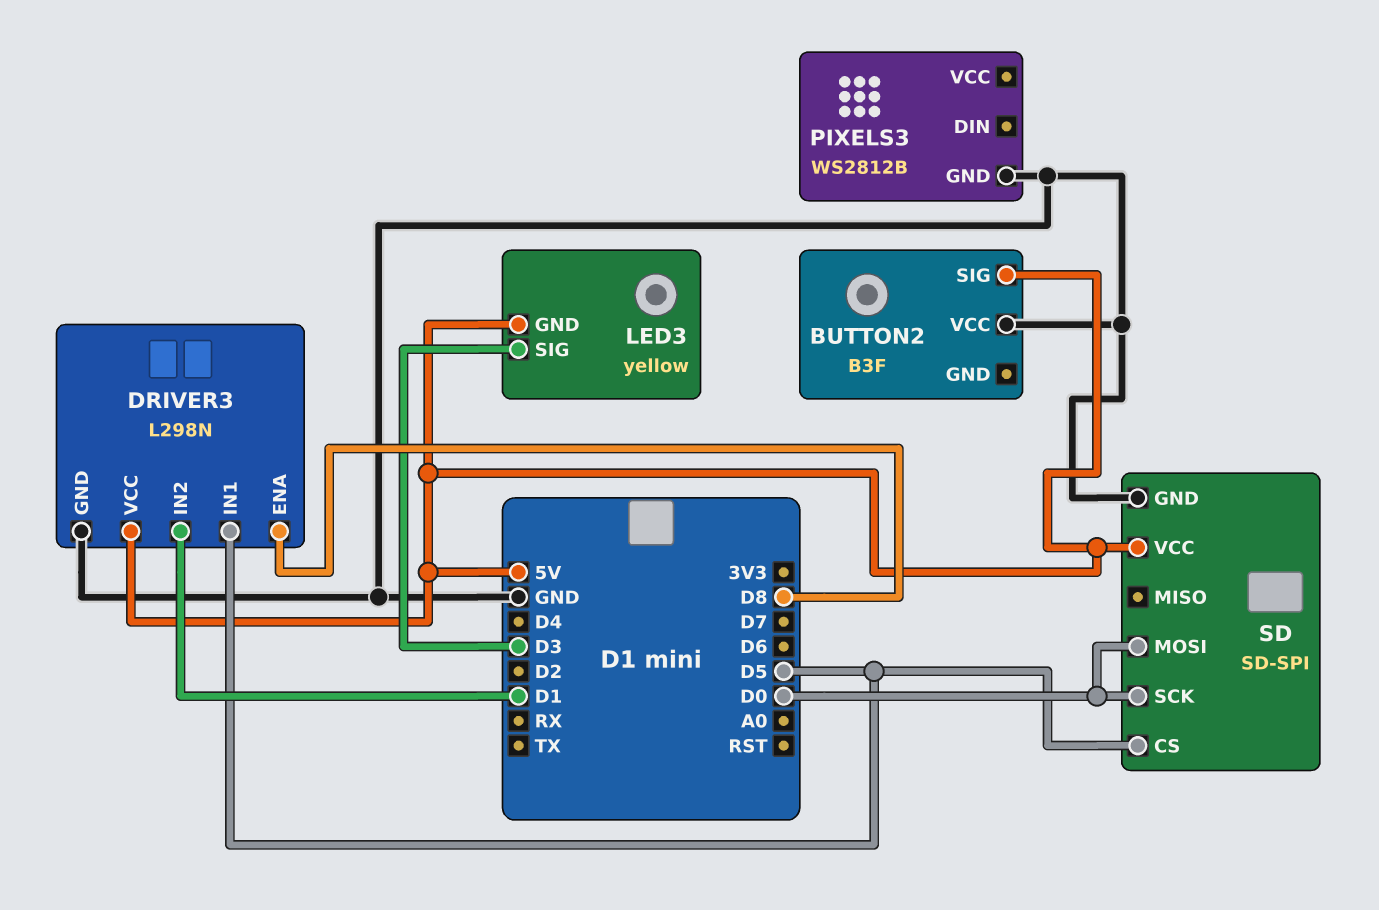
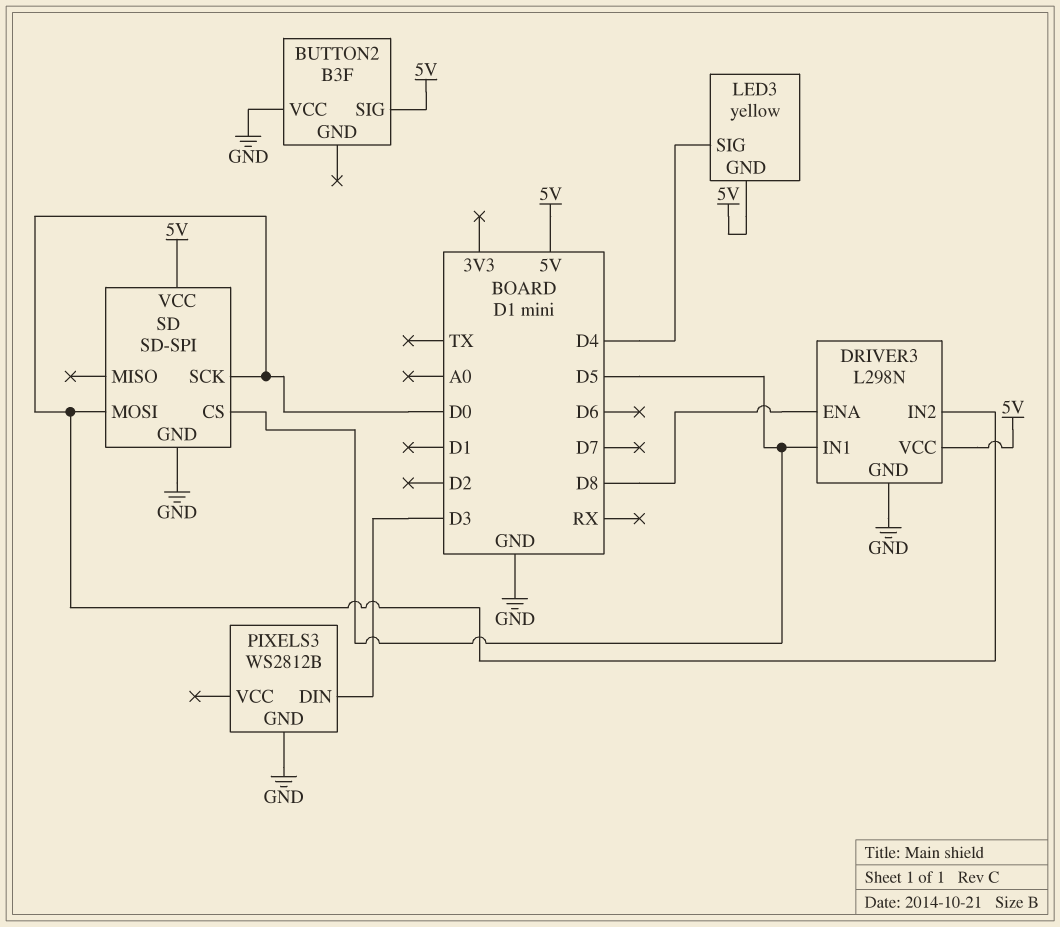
DRIVER3 pin IN2: D1 -> D0
LED3 pin SIG: D3 -> D4
PIXELS3 pin DIN: none -> D3

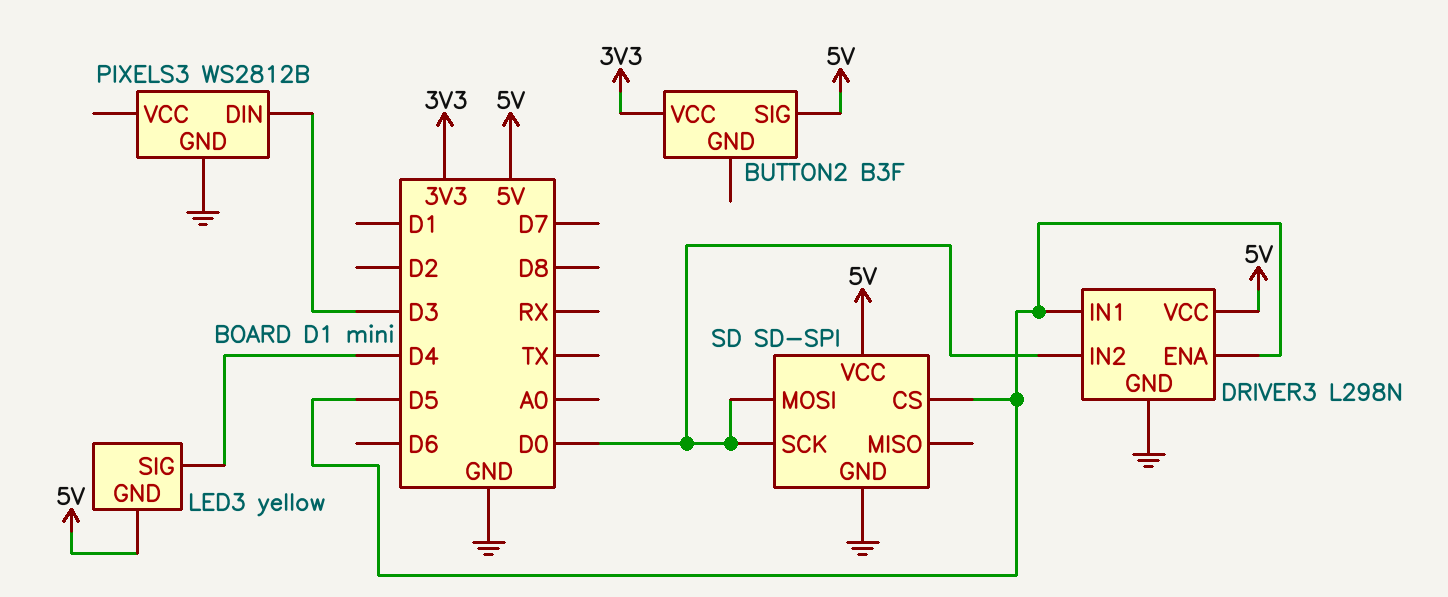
BUTTON2 pin VCC: GND -> 3V3
DRIVER3 pin ENA: D8 -> D5

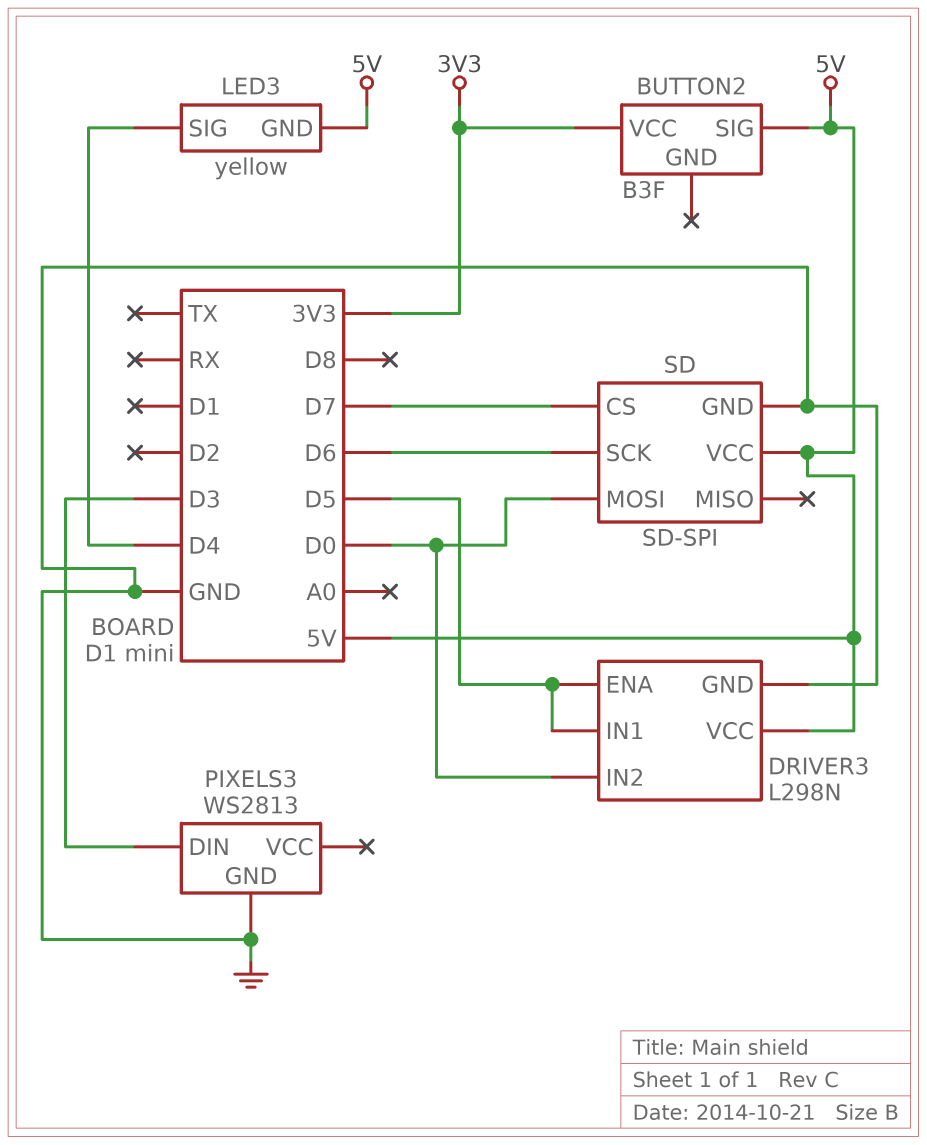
PIXELS3: WS2812B -> WS2813
SD pin CS: D5 -> D7
SD pin SCK: D0 -> D6

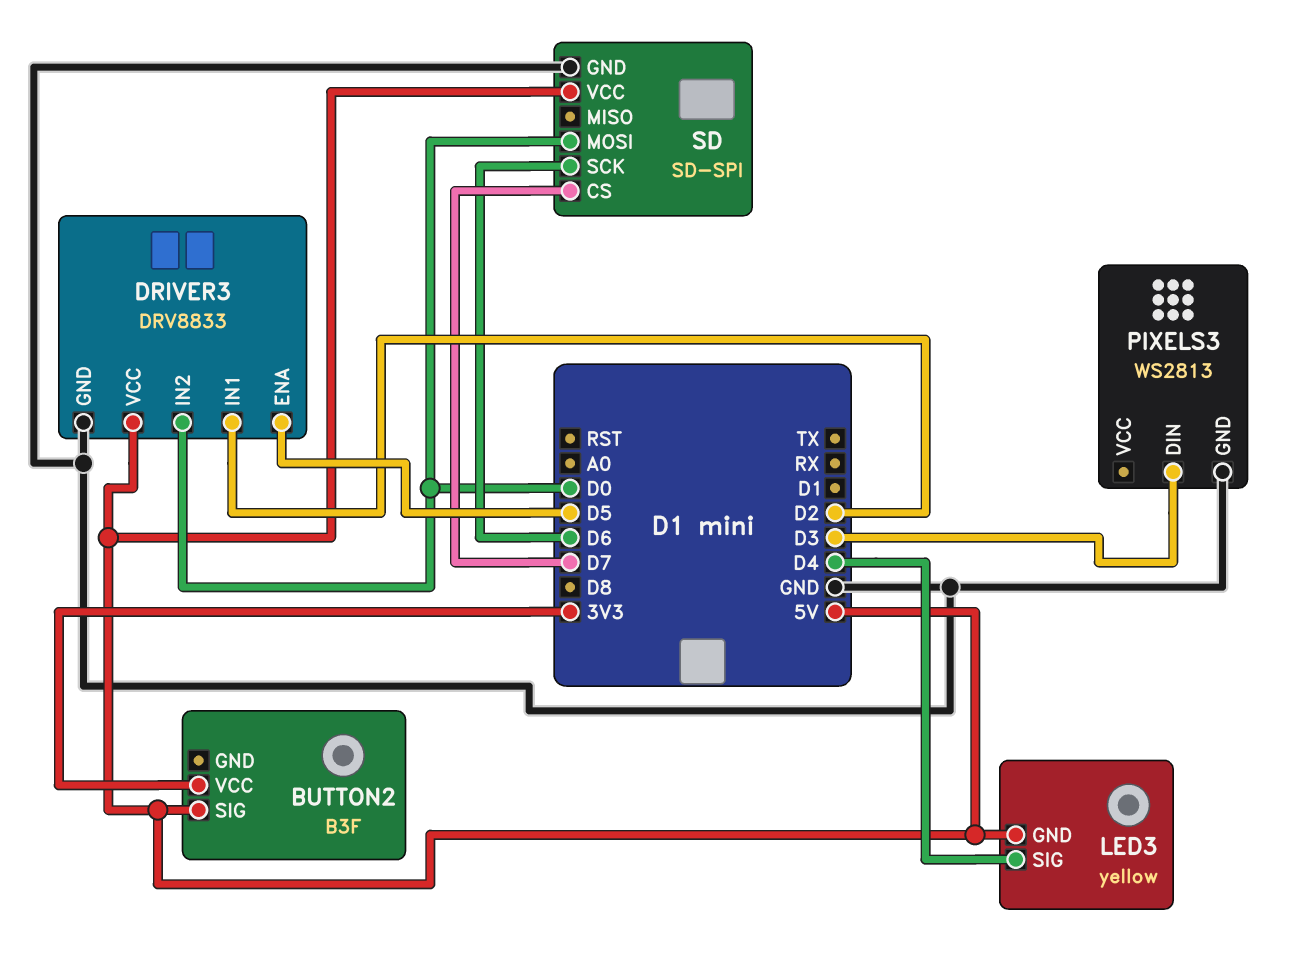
DRIVER3: L298N -> DRV8833
DRIVER3 pin IN1: D5 -> D2

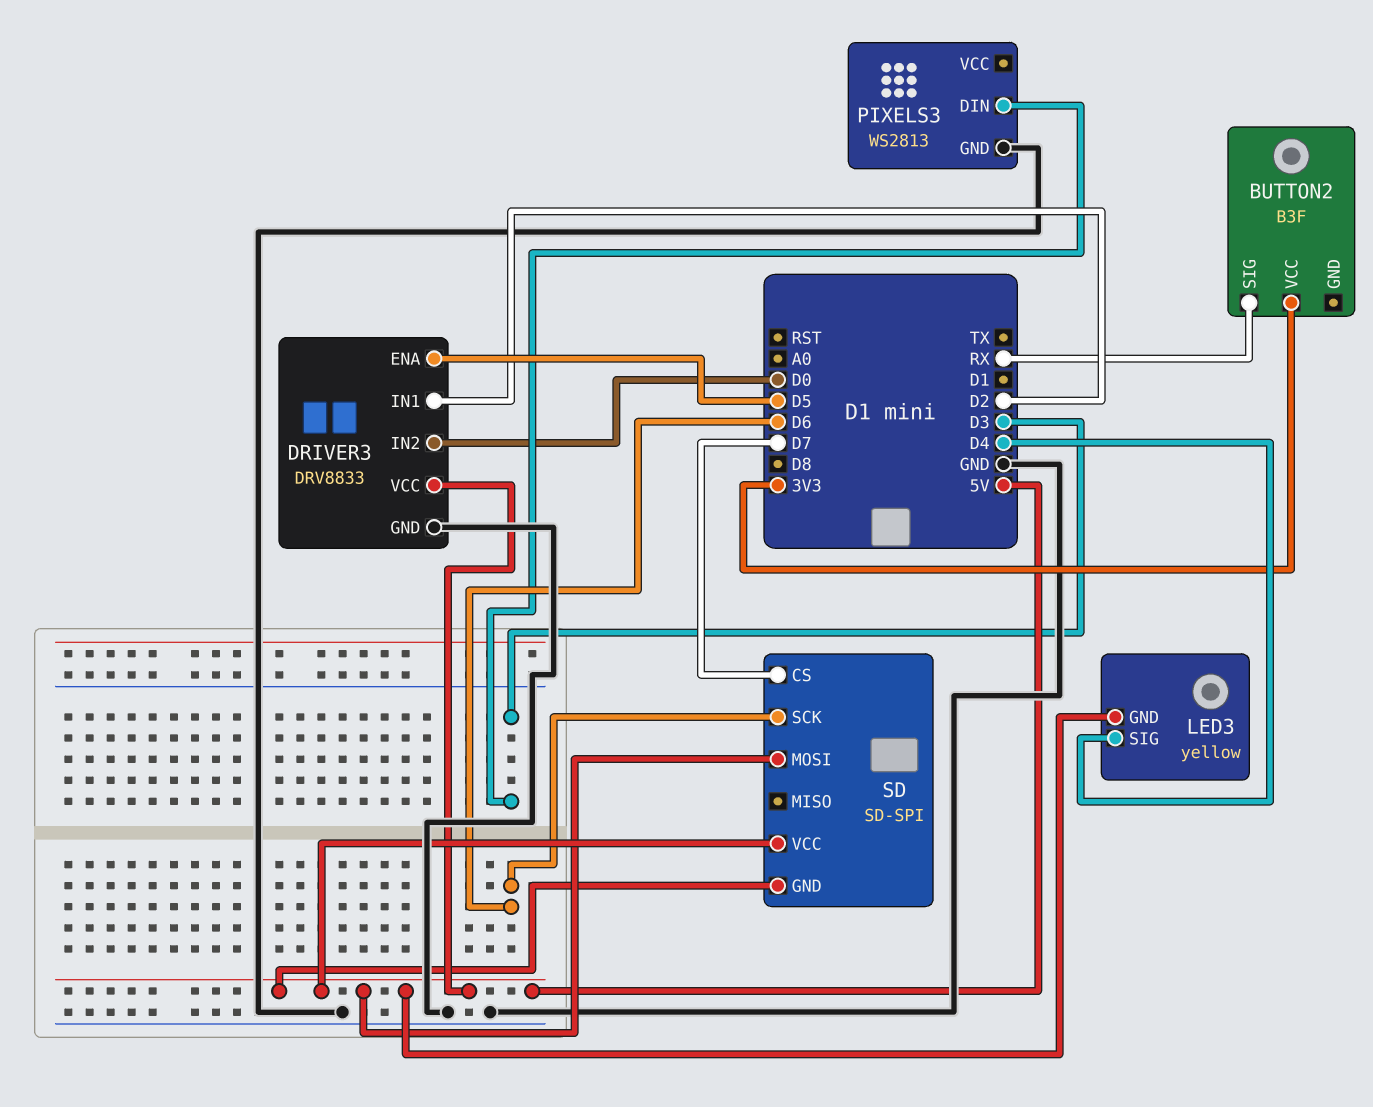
BUTTON2 pin SIG: 5V -> RX
SD pin GND: GND -> 5V
SD pin MOSI: D0 -> 5V

